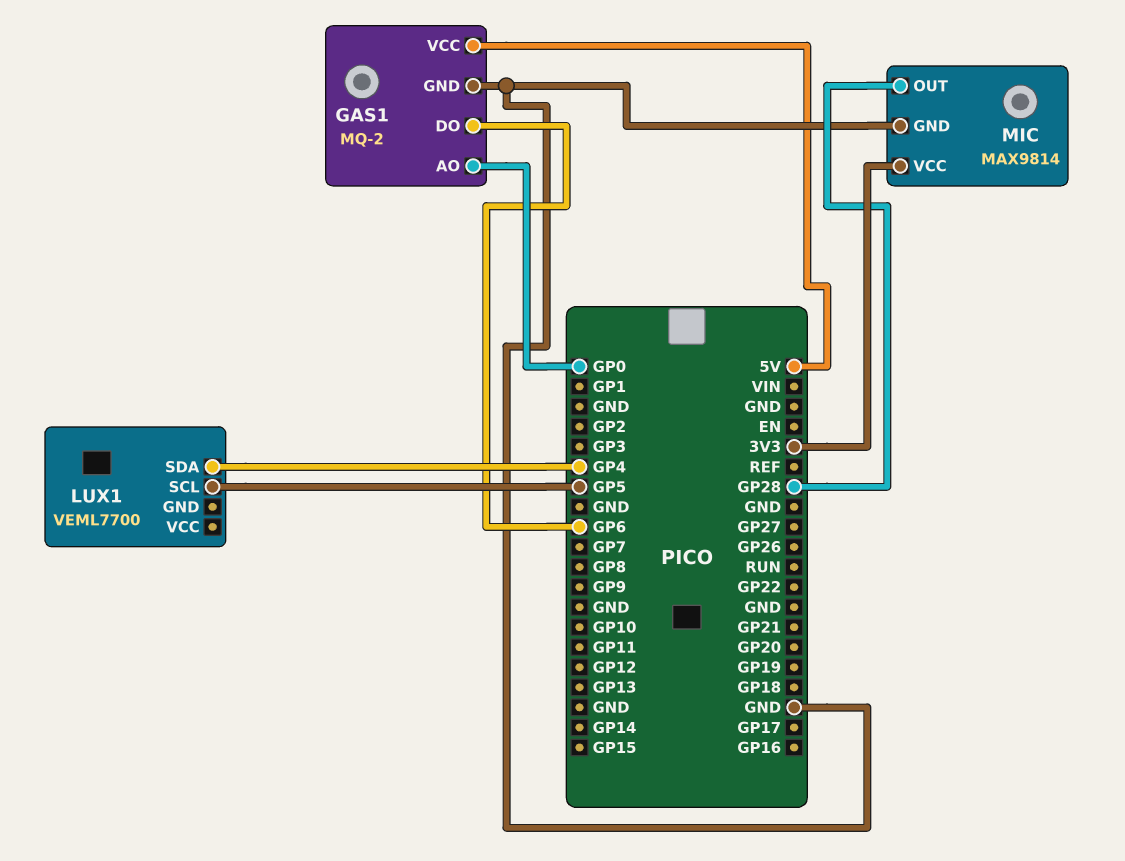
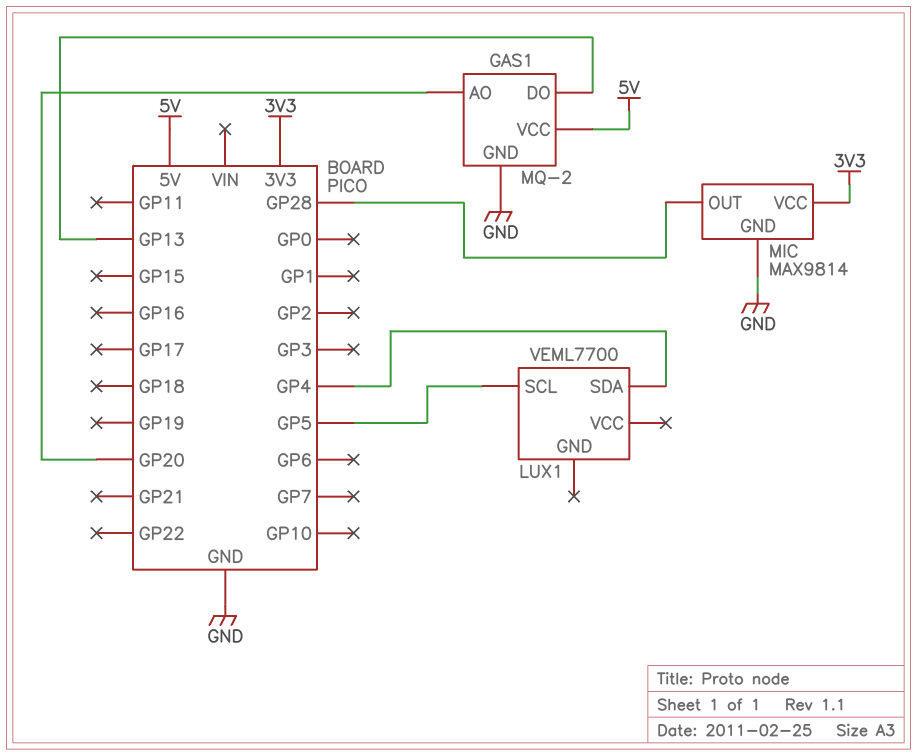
GAS1 pin AO: GP0 -> GP20
GAS1 pin DO: GP6 -> GP13

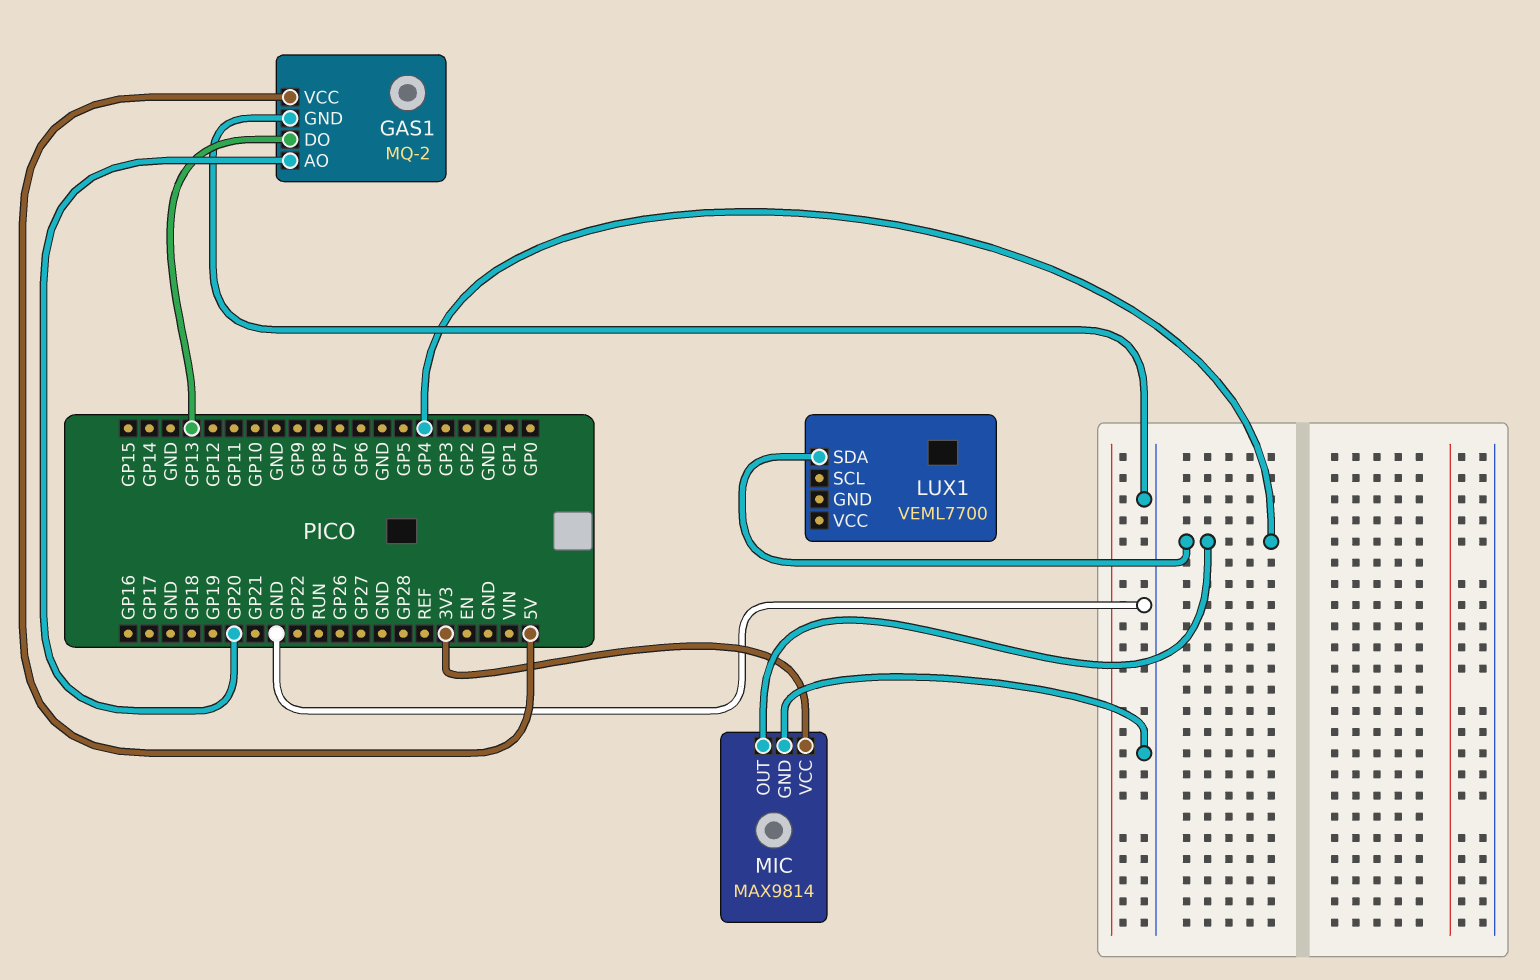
LUX1 pin SCL: GP5 -> none
MIC pin OUT: GP28 -> GP4

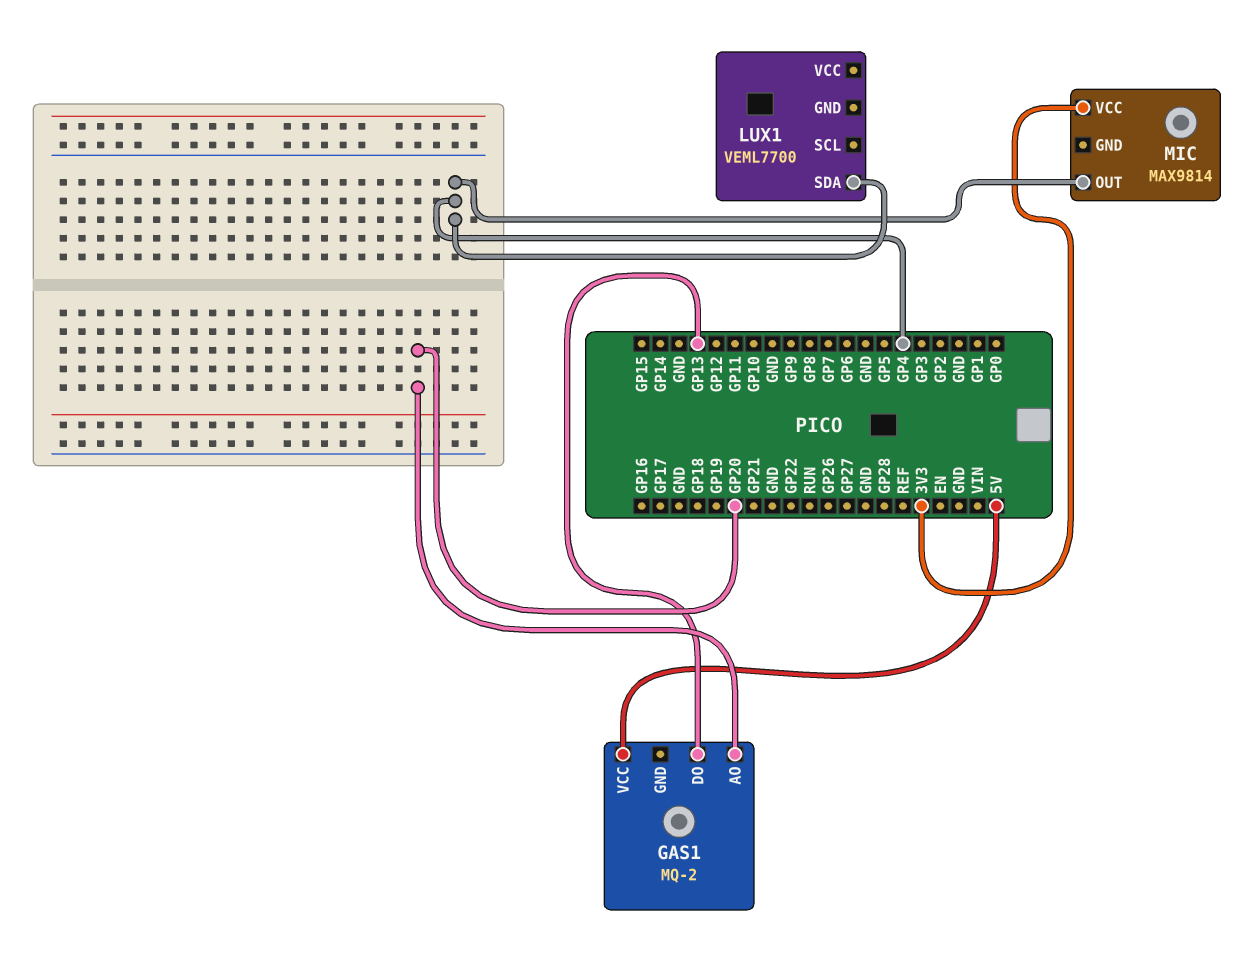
GAS1 pin GND: GND -> none
MIC pin GND: GND -> none

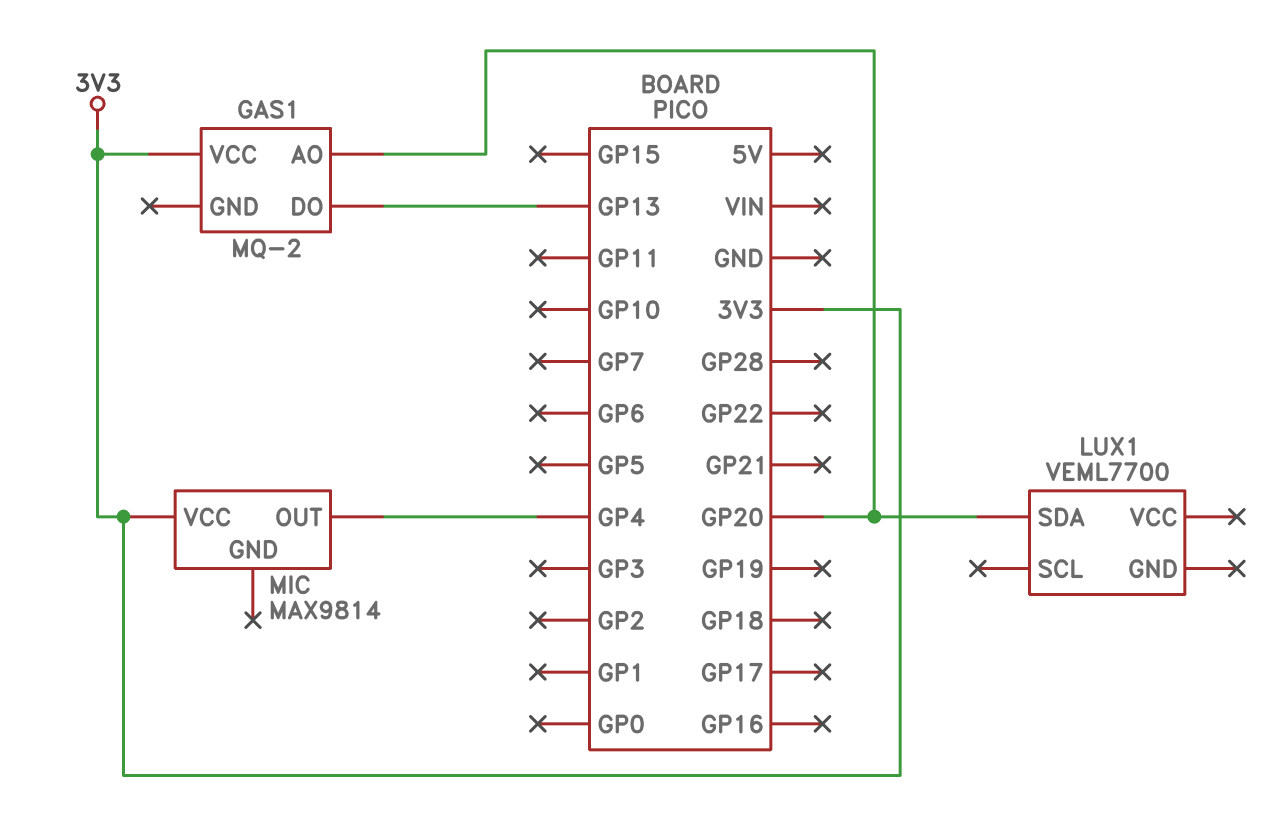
GAS1 pin VCC: 5V -> 3V3
LUX1 pin SDA: GP4 -> GP20

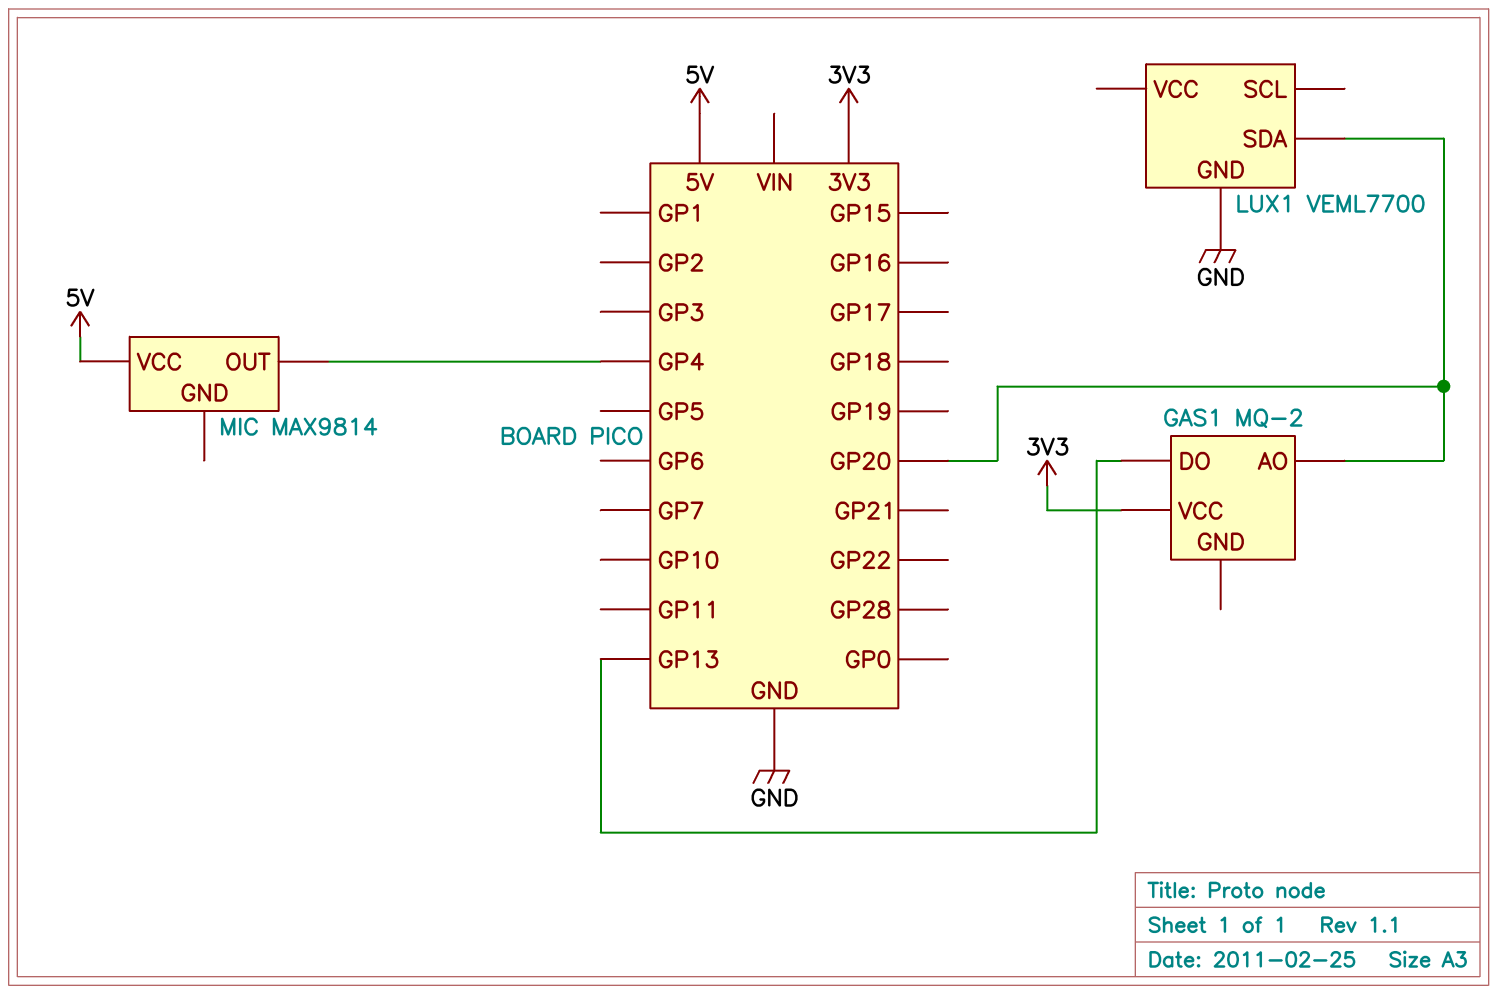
LUX1 pin GND: none -> GND
MIC pin VCC: 3V3 -> 5V

